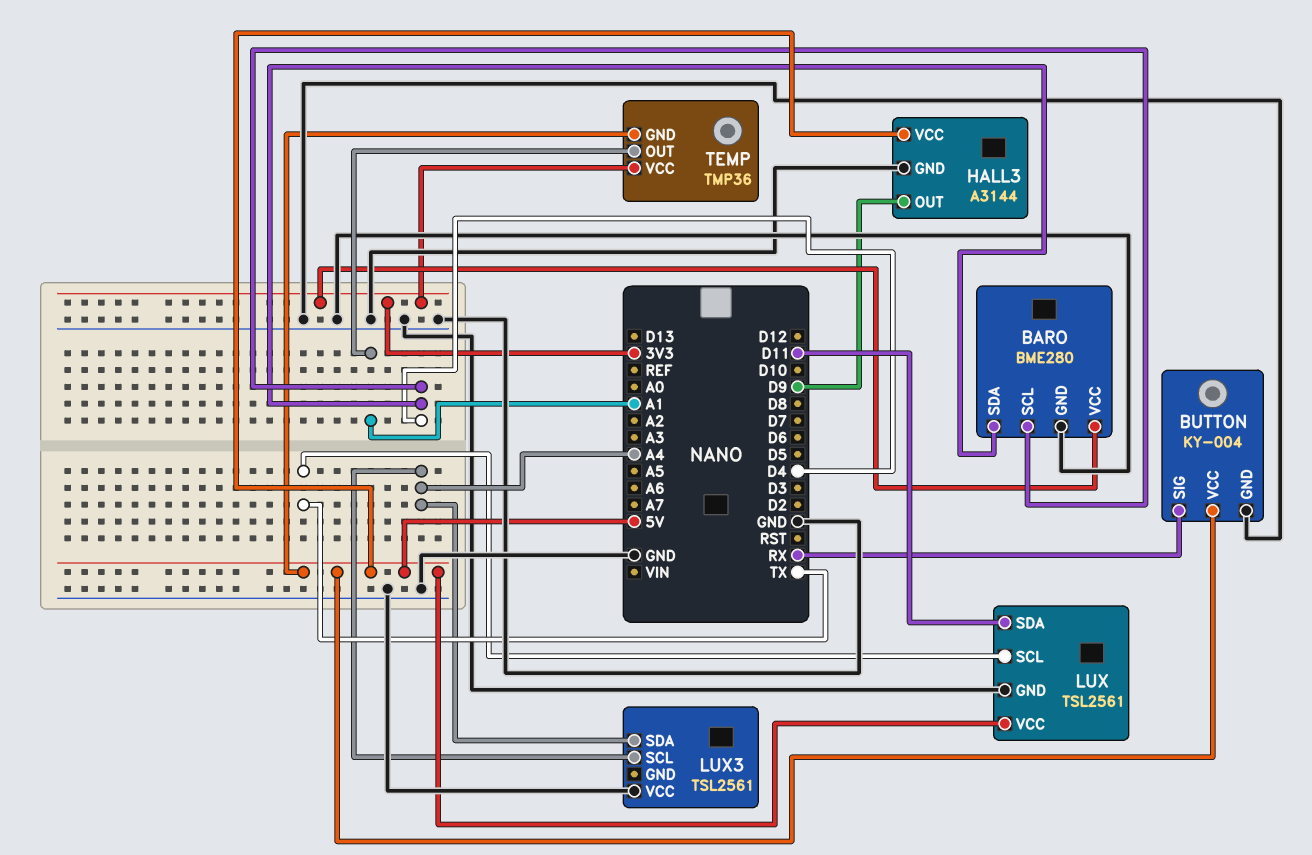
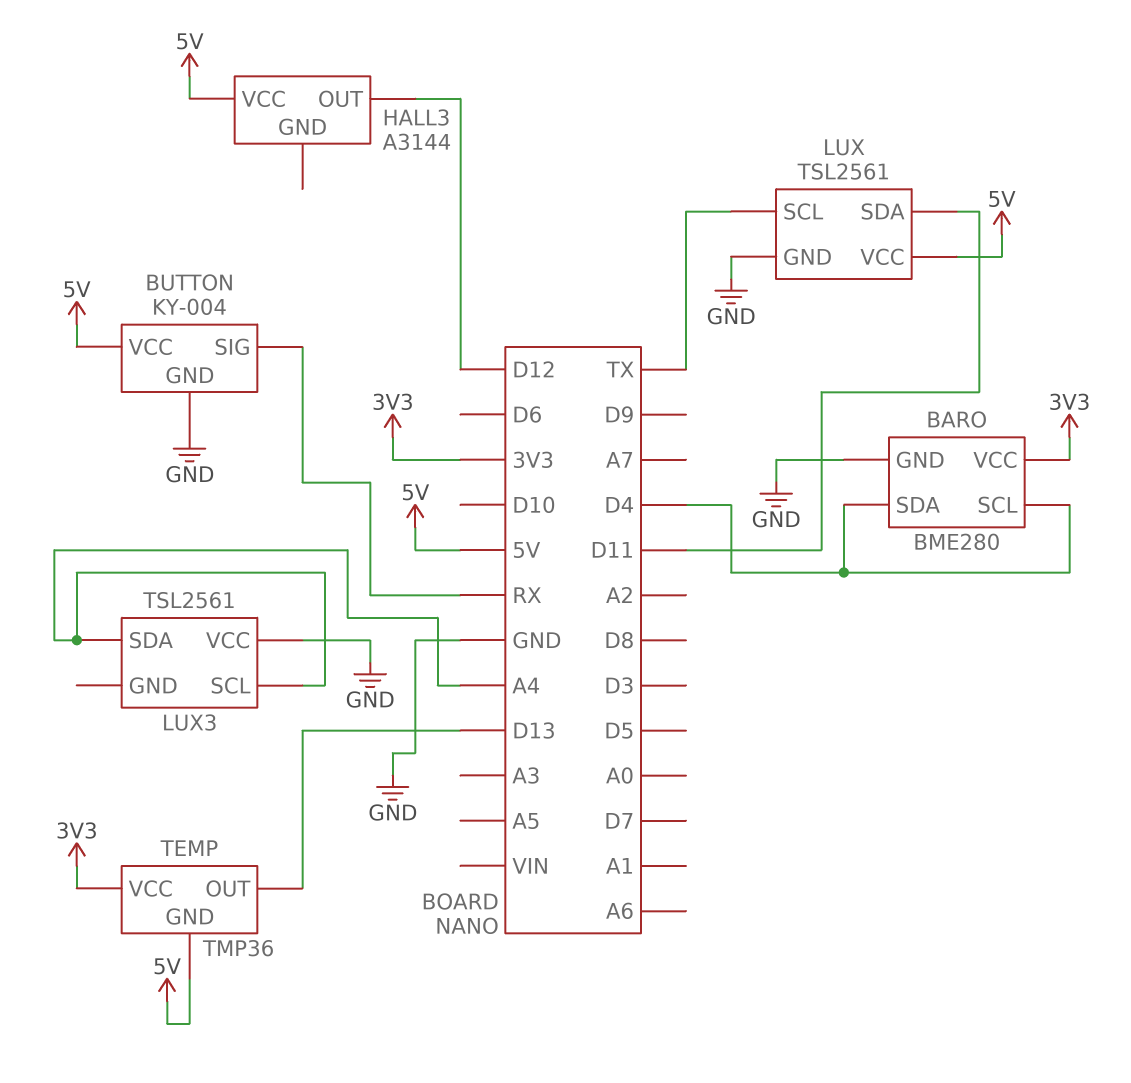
HALL3 pin GND: GND -> none
HALL3 pin OUT: D9 -> D12
TEMP pin OUT: A1 -> D13

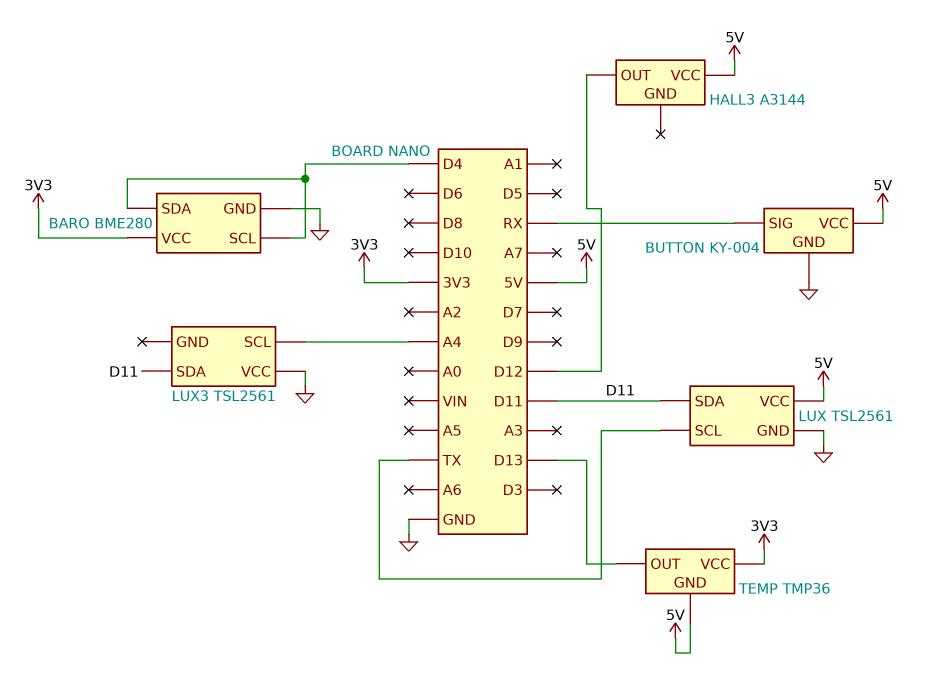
LUX3 pin SDA: A4 -> D11

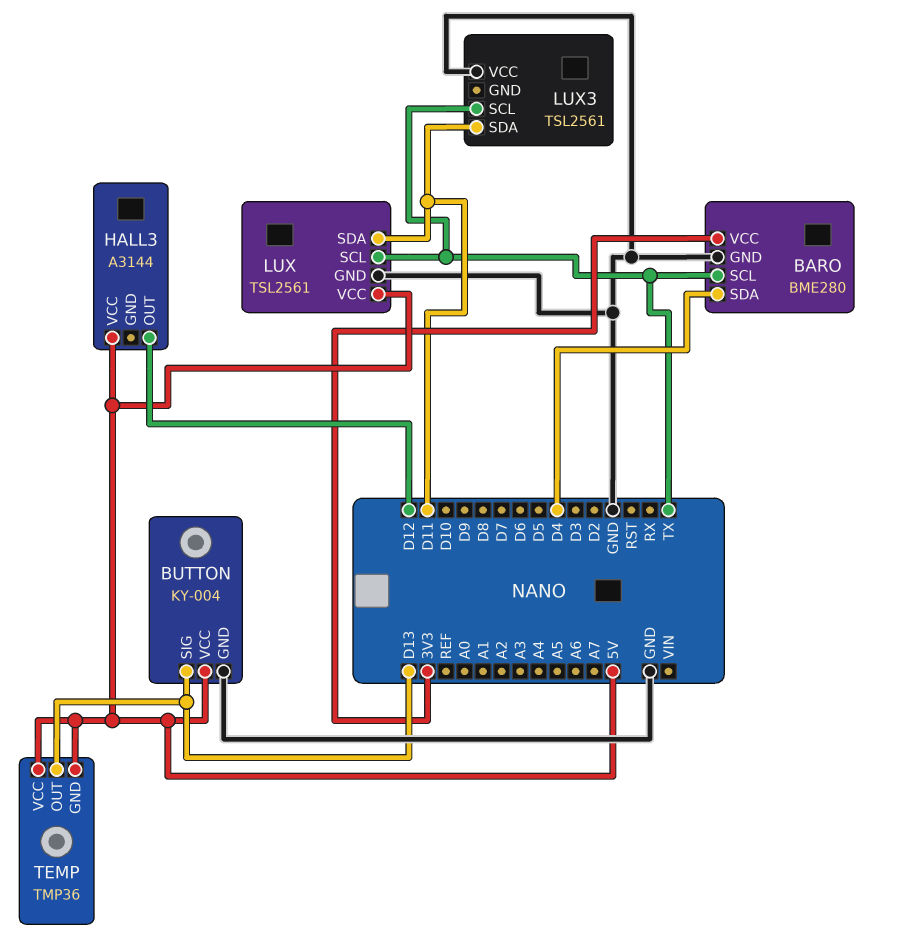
BARO pin SCL: D4 -> TX
BUTTON pin SIG: RX -> D13
LUX3 pin SCL: A4 -> TX
TEMP pin VCC: 3V3 -> 5V

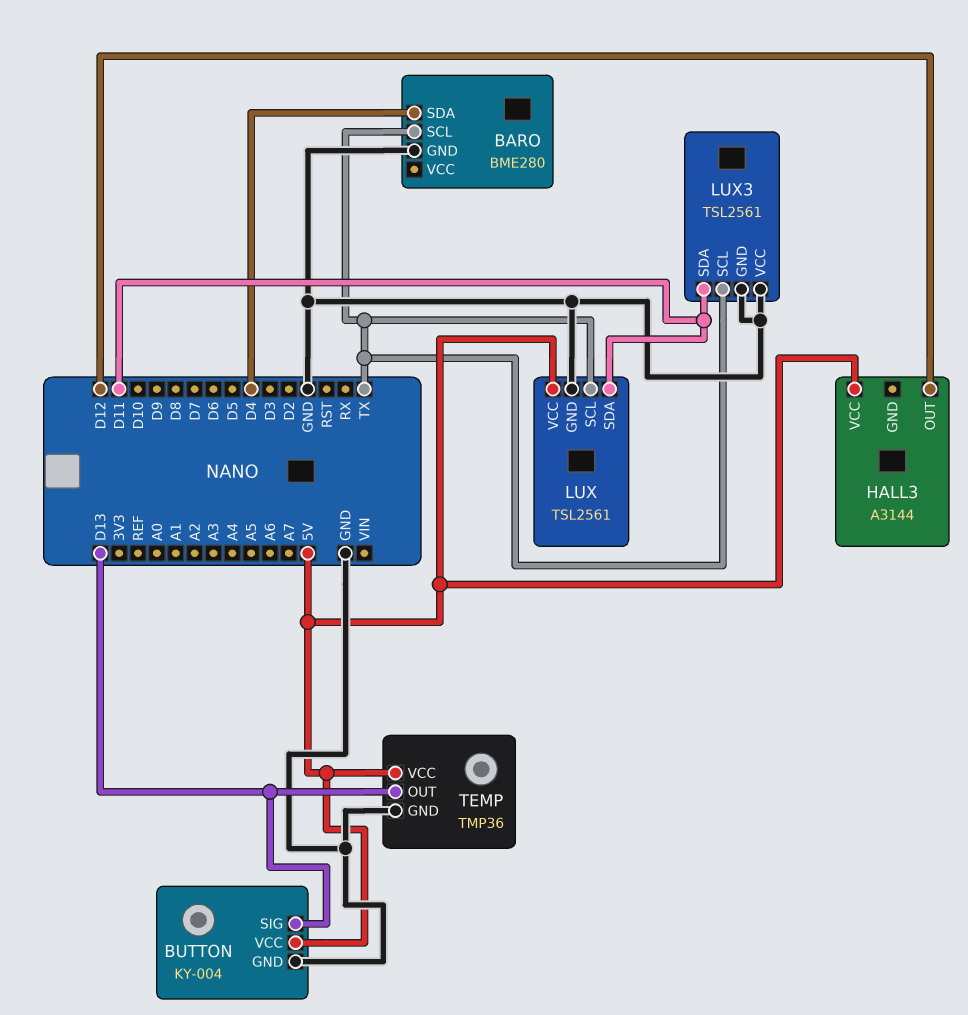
BARO pin VCC: 3V3 -> none
LUX3 pin GND: none -> GND
TEMP pin GND: 5V -> GND

